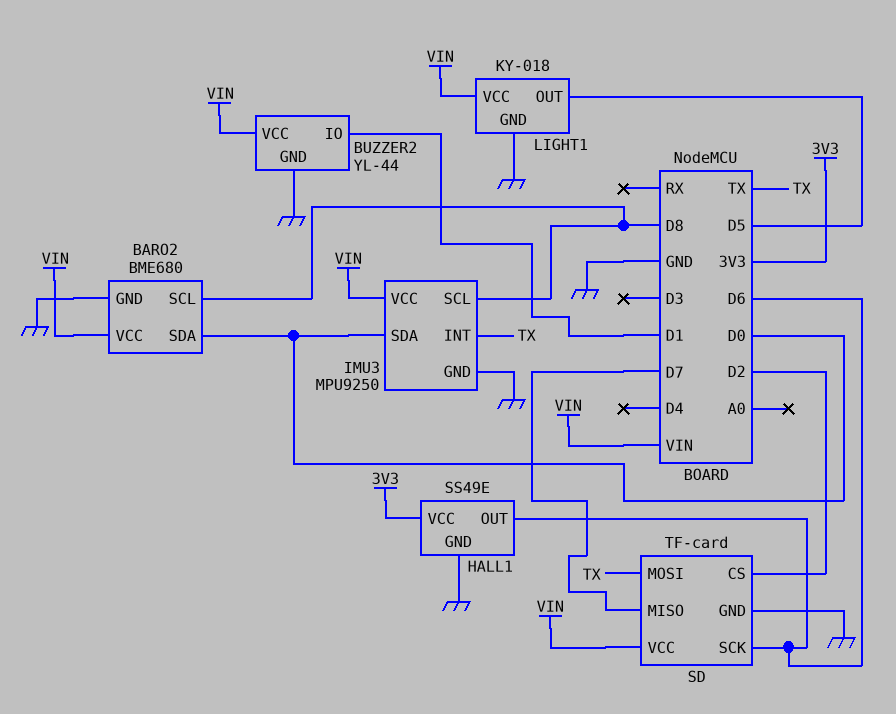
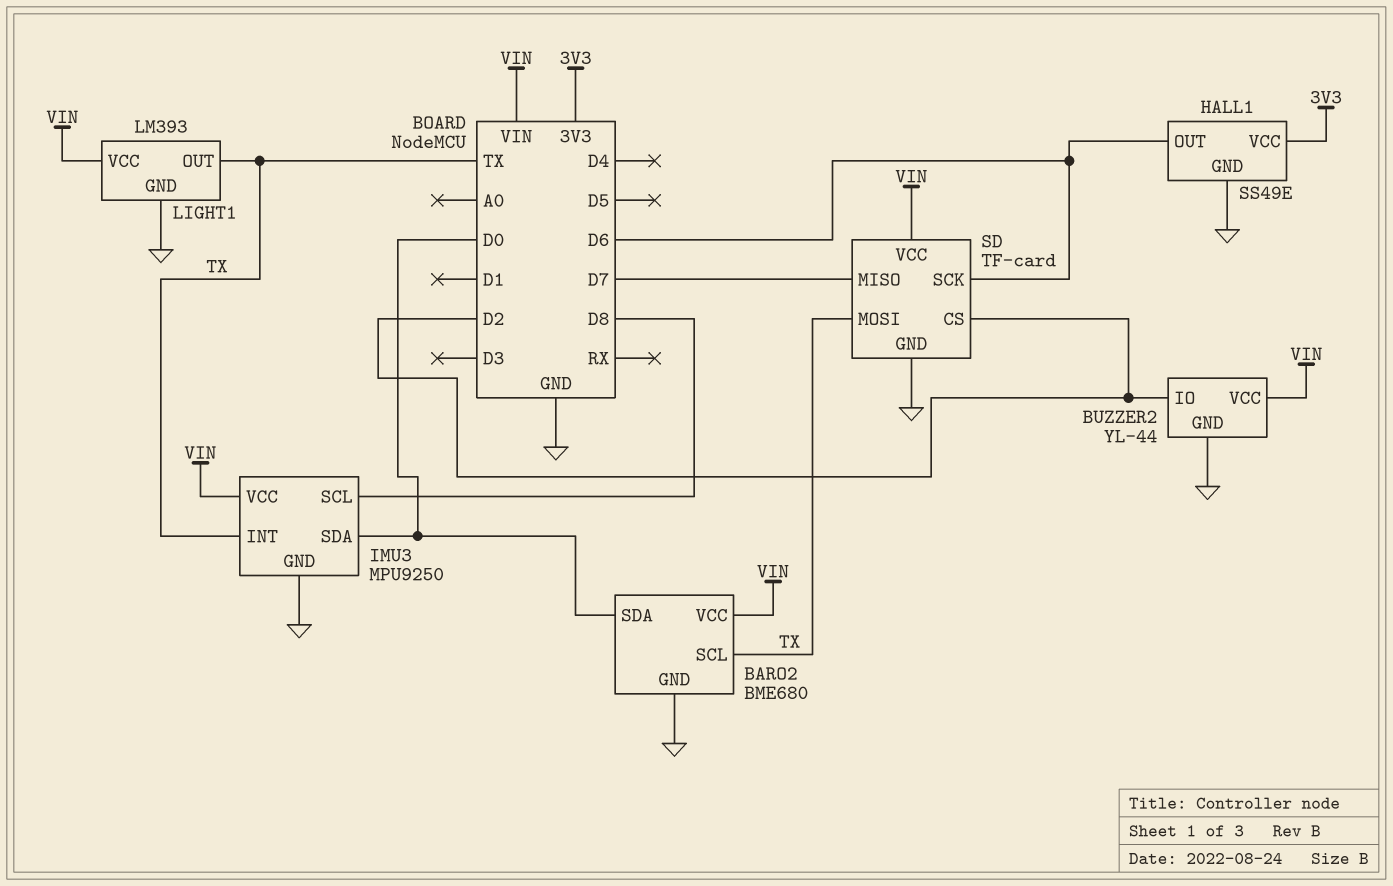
BARO2 pin SCL: D8 -> TX
BUZZER2 pin IO: D1 -> D2
LIGHT1: KY-018 -> LM393
LIGHT1 pin OUT: D5 -> TX

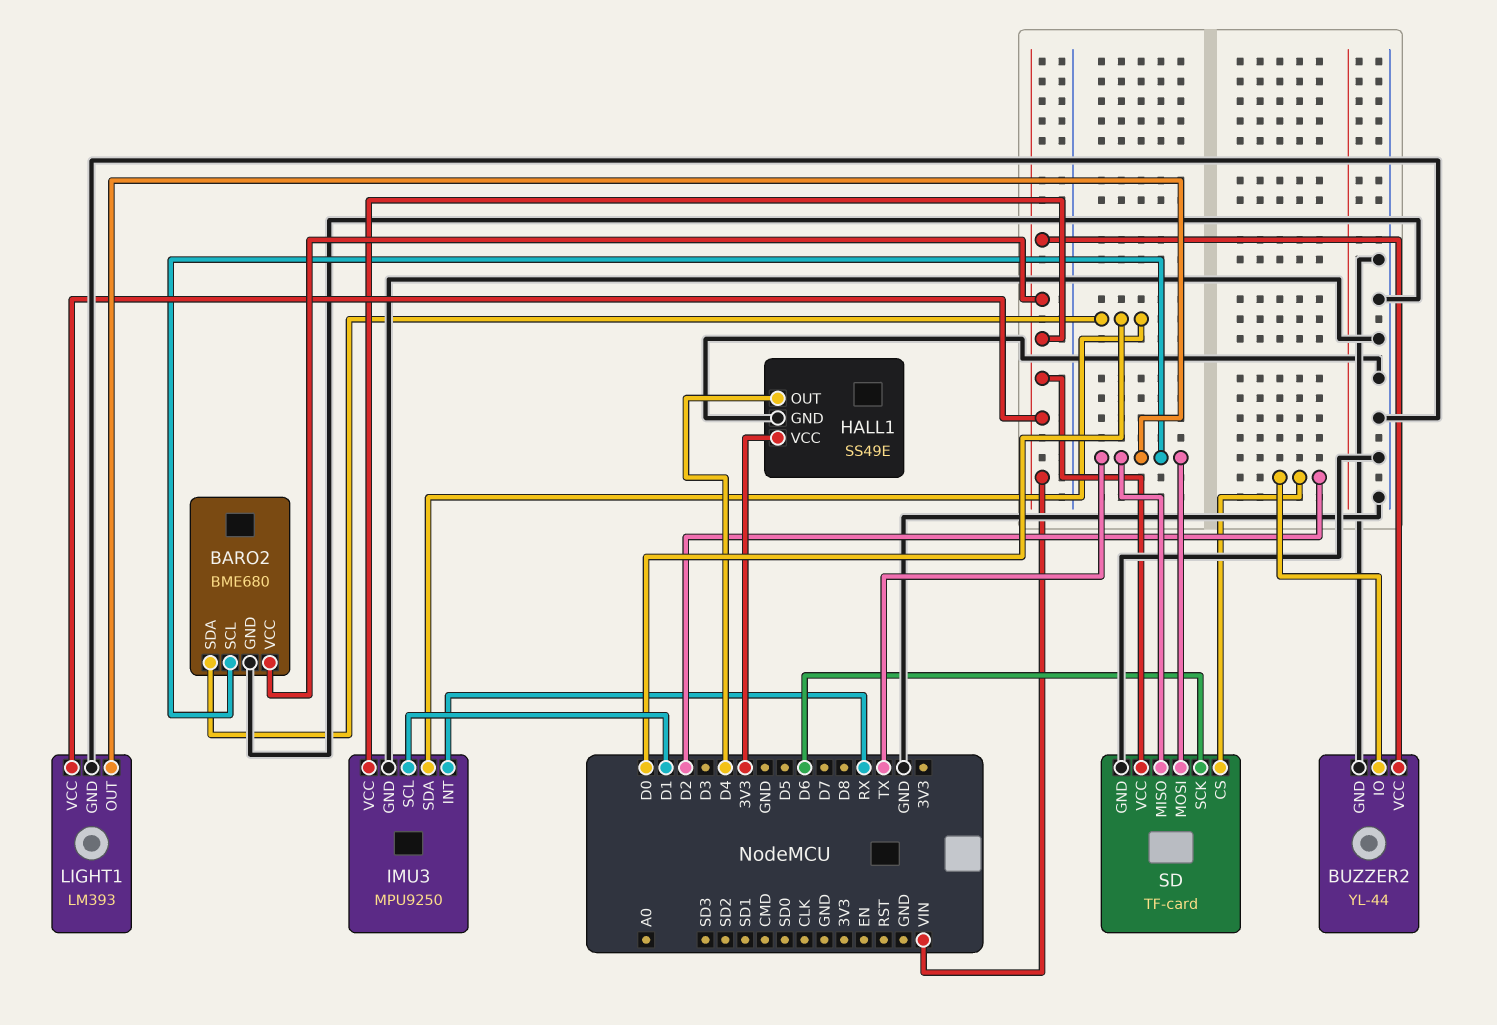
HALL1 pin OUT: D6 -> D4
IMU3 pin INT: TX -> RX
IMU3 pin SCL: D8 -> D1
SD pin MISO: D7 -> TX

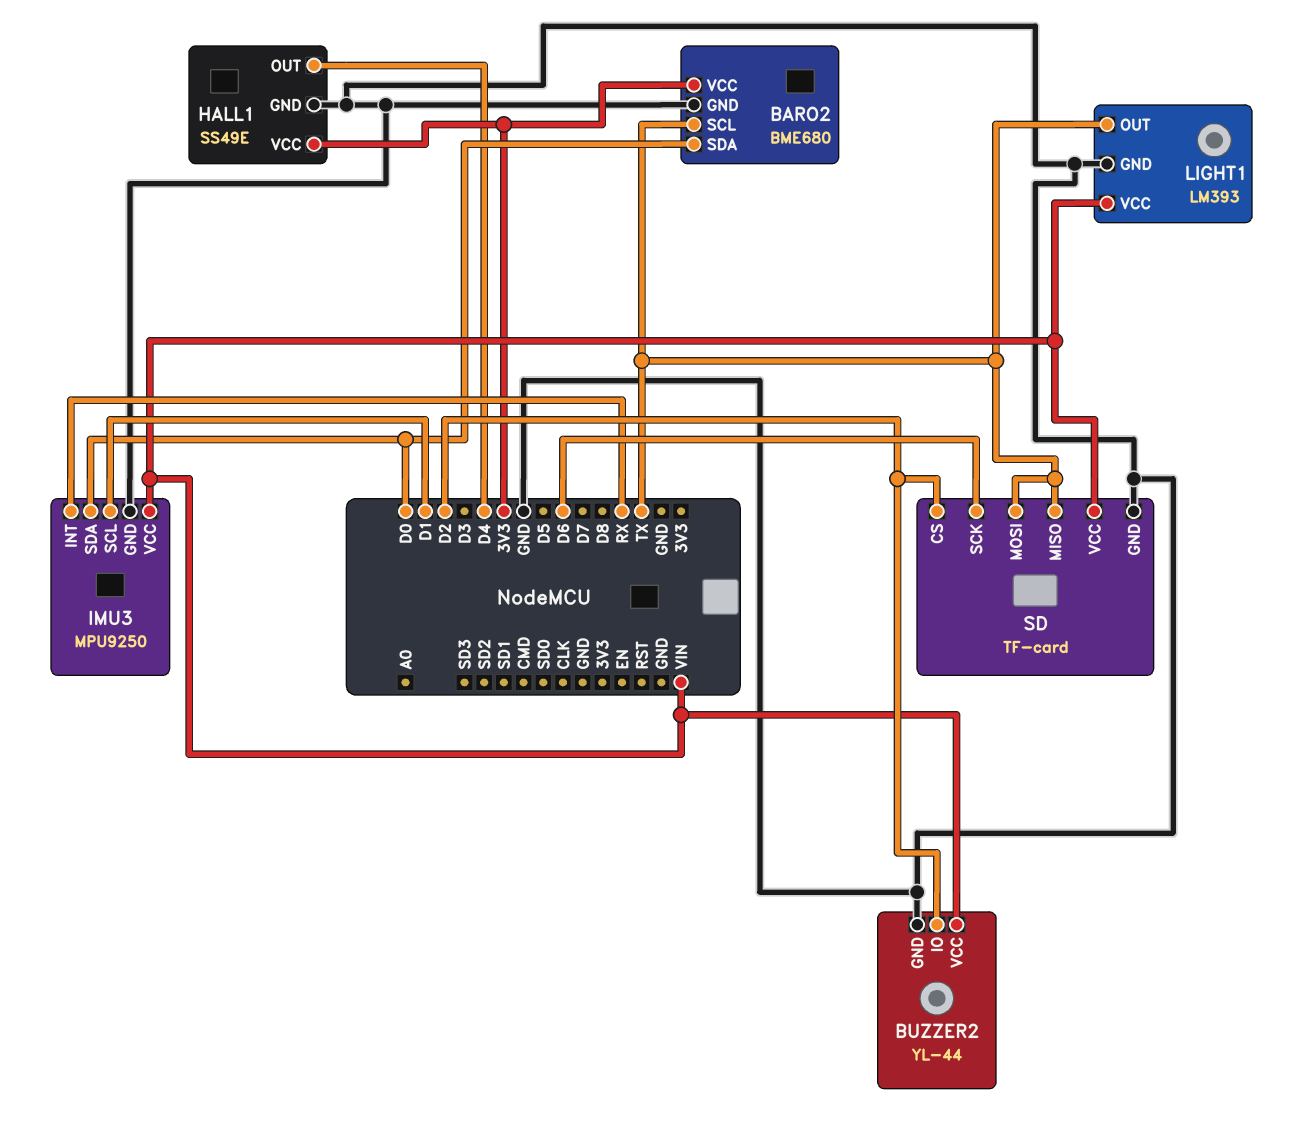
BARO2 pin VCC: VIN -> 3V3

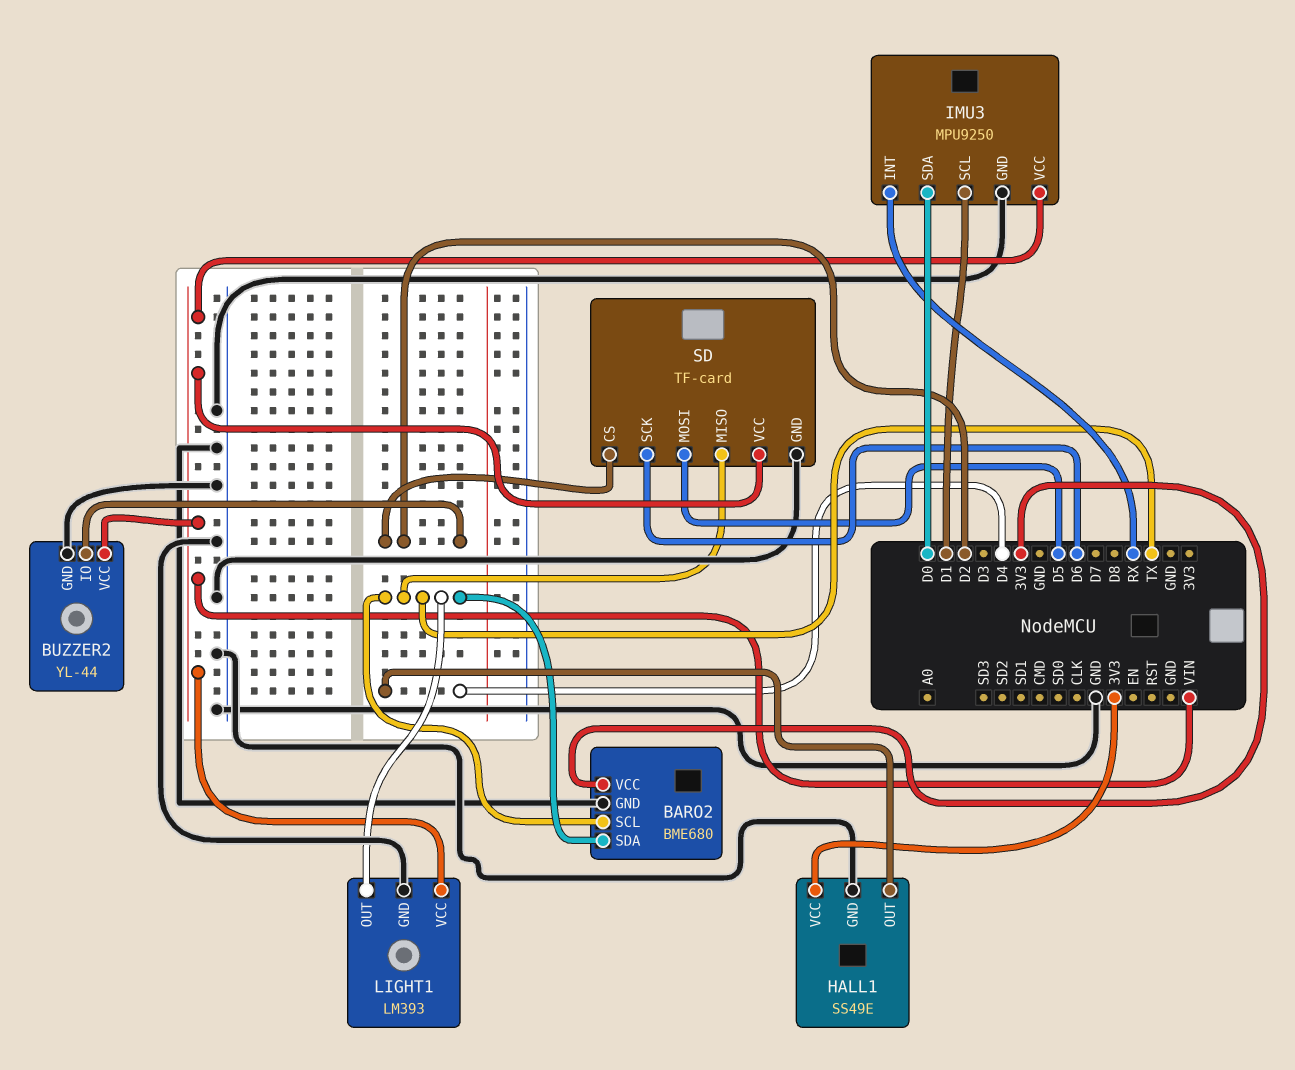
BARO2 pin SDA: D0 -> TX
SD pin MOSI: TX -> D5

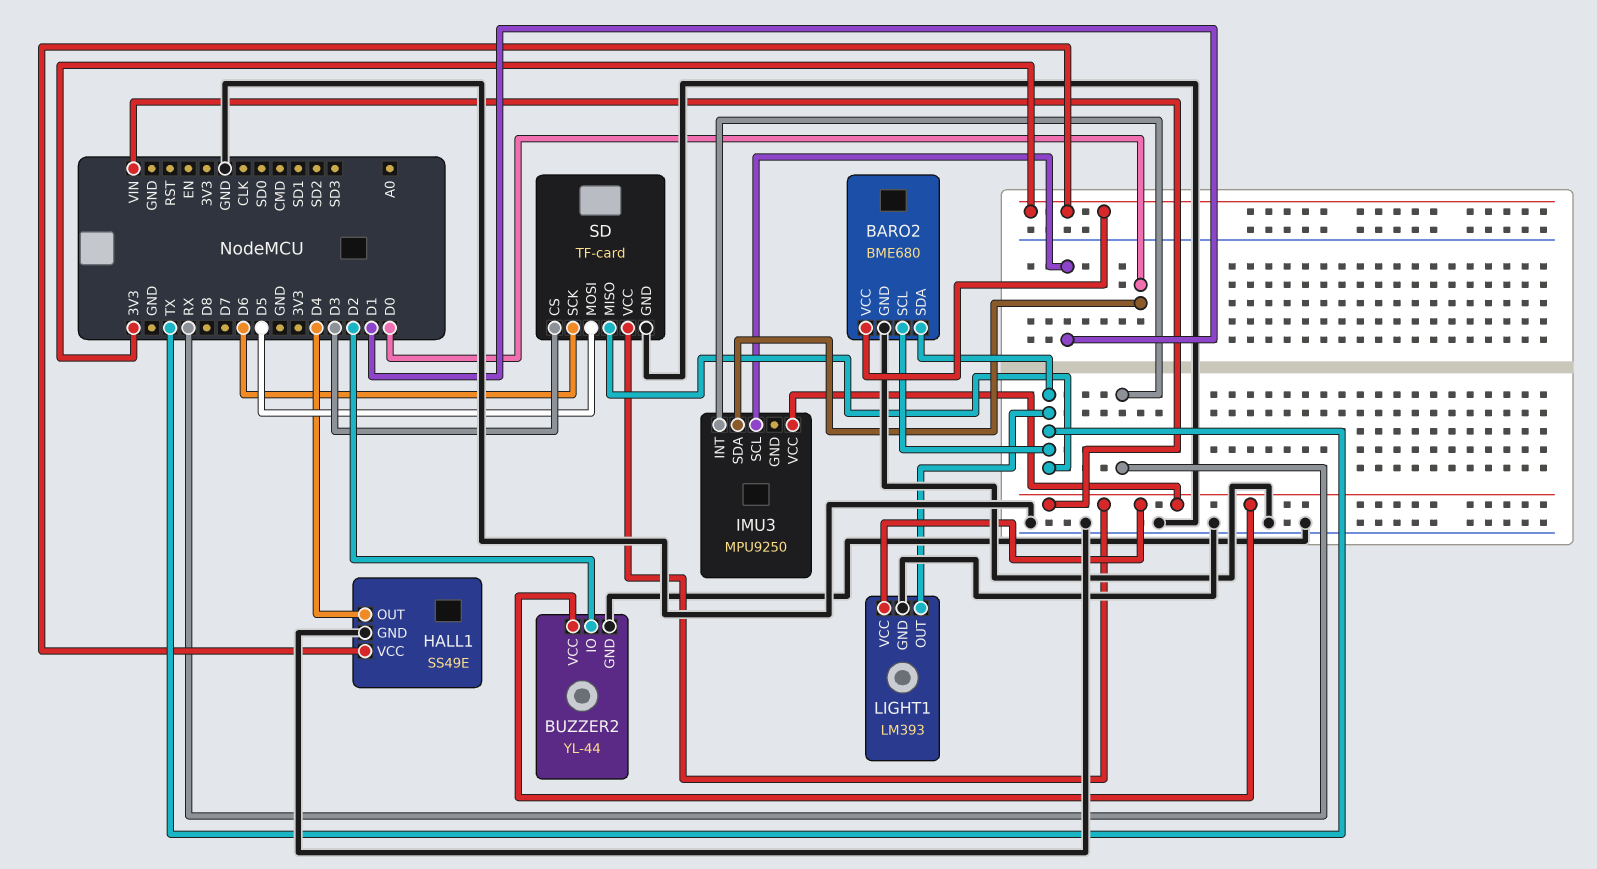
IMU3 pin GND: GND -> none
SD pin CS: D2 -> D3

